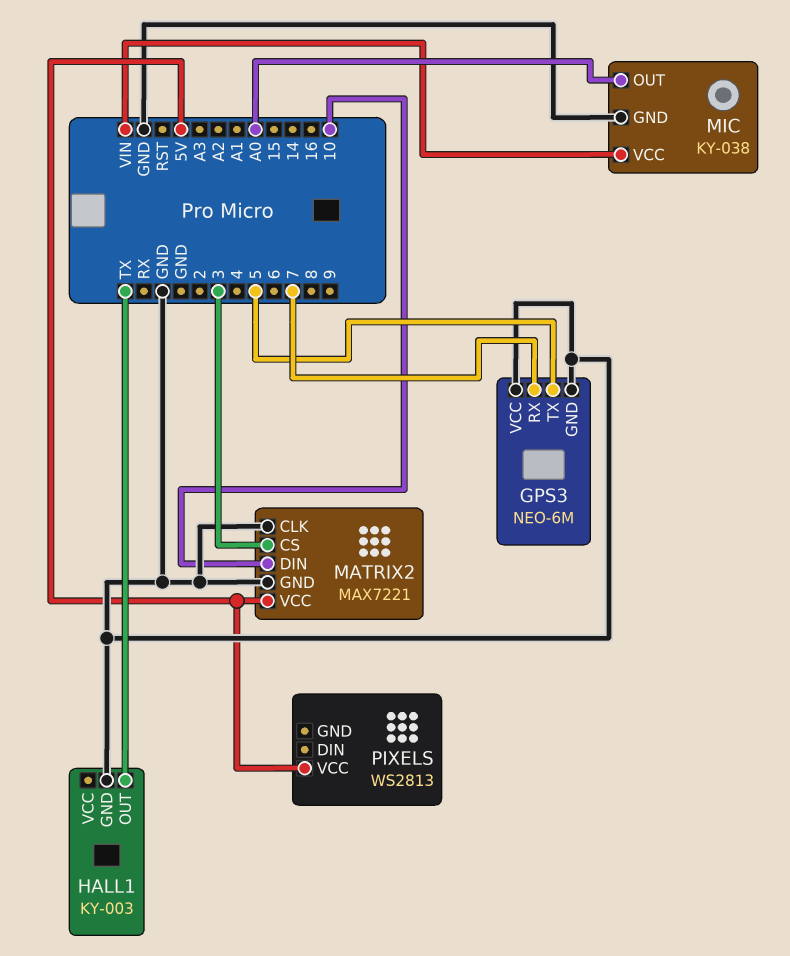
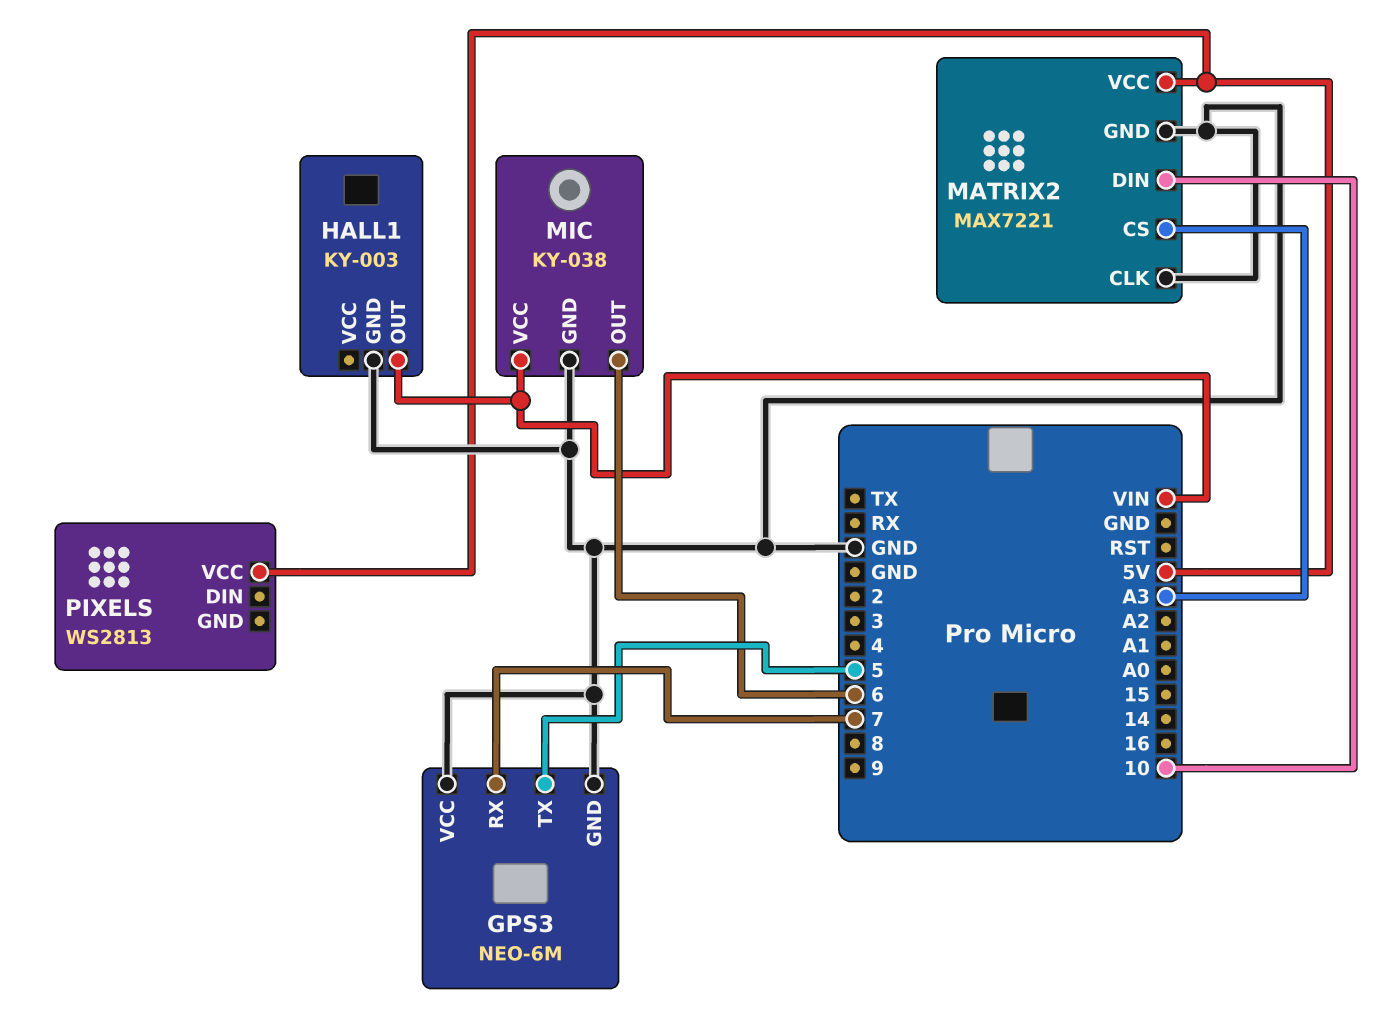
HALL1 pin OUT: TX -> VIN
MATRIX2 pin CS: 3 -> A3
MIC pin OUT: A0 -> 6

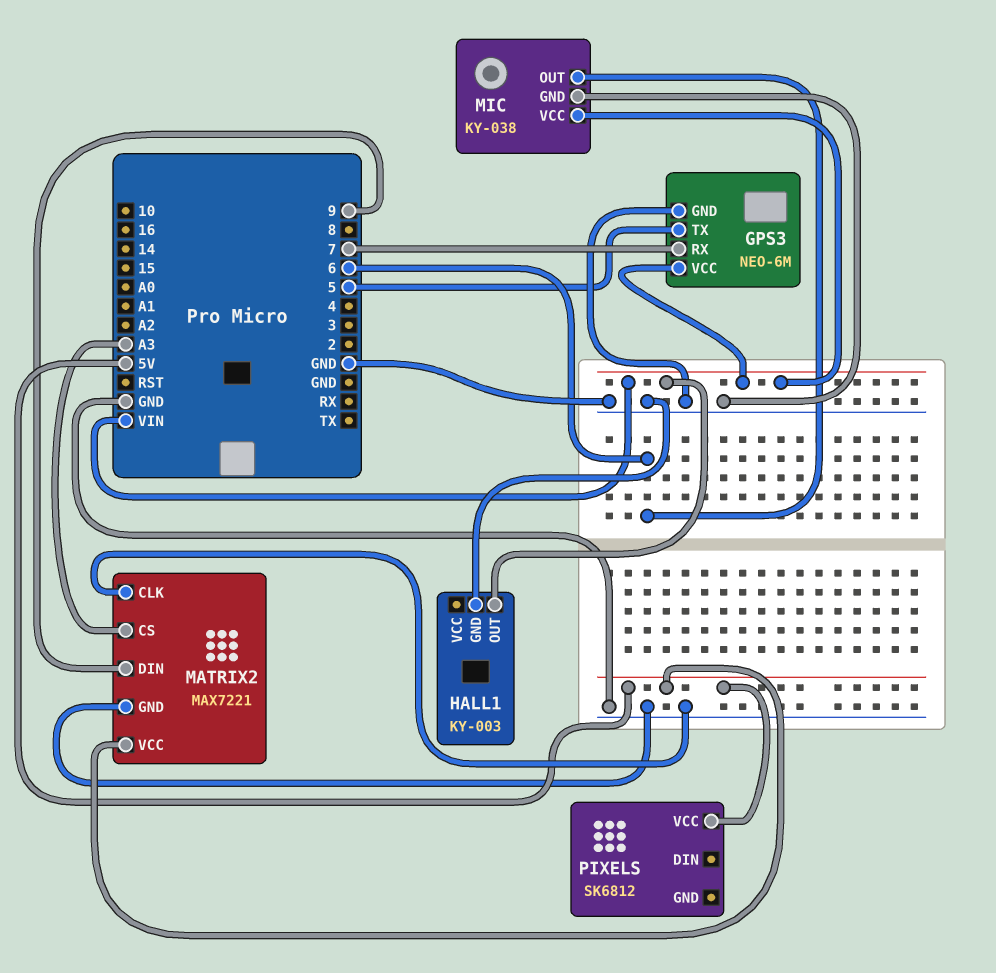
GPS3 pin VCC: GND -> VIN
MATRIX2 pin DIN: 10 -> 9
PIXELS: WS2813 -> SK6812

